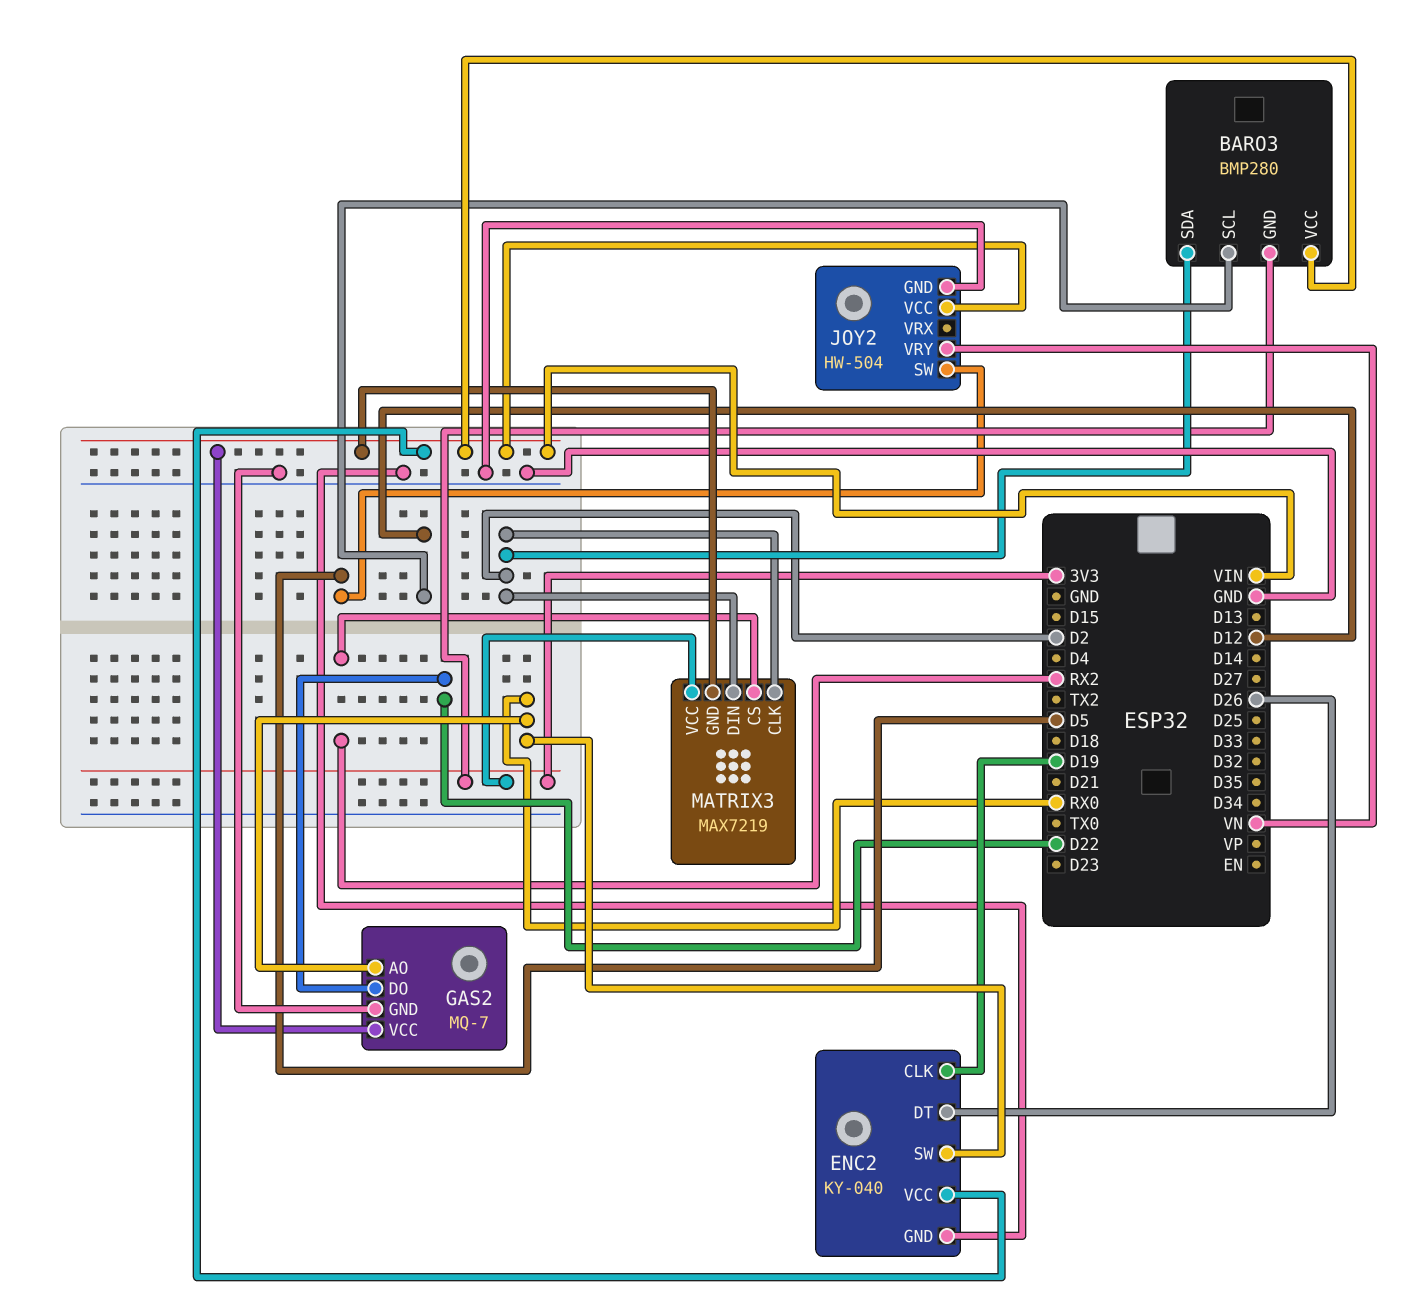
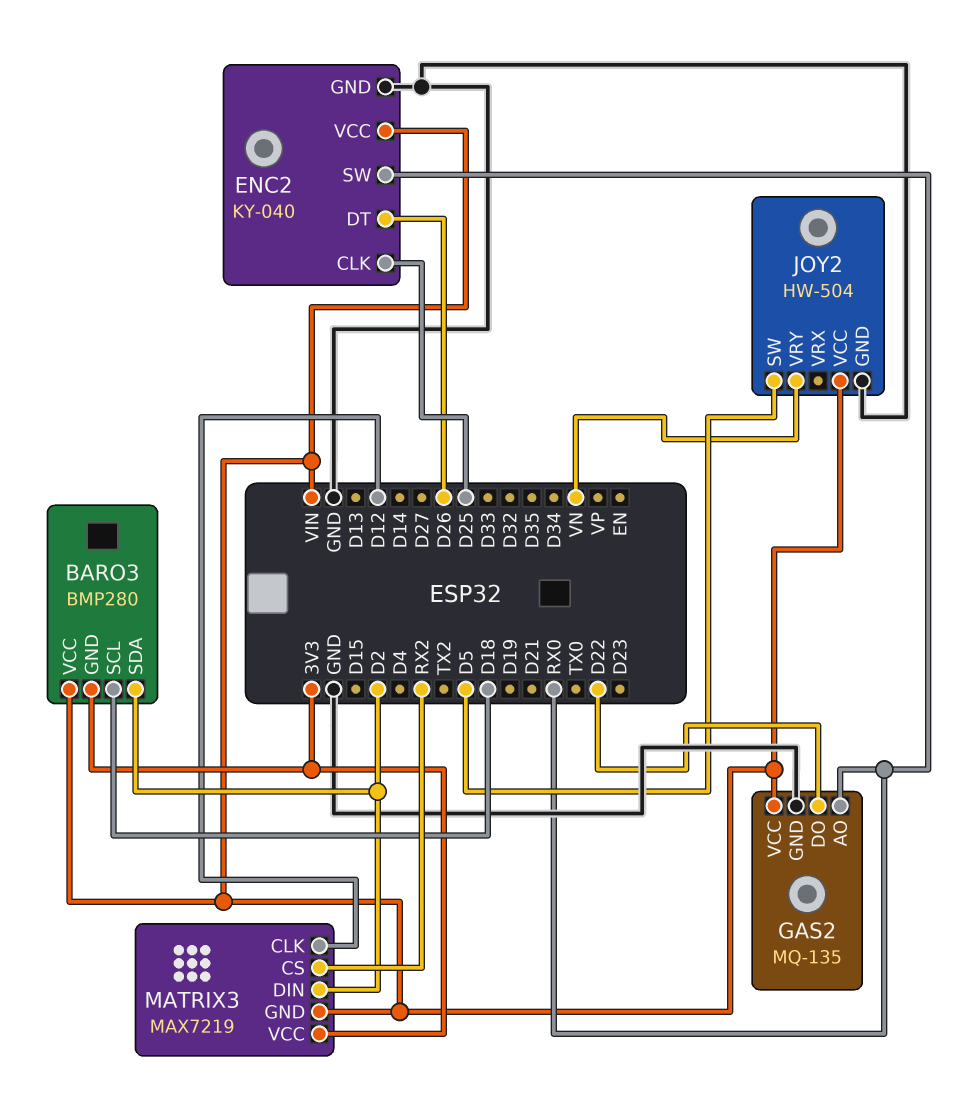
BARO3 pin SCL: D12 -> D18
ENC2 pin CLK: D19 -> D25
GAS2: MQ-7 -> MQ-135
MATRIX3 pin CLK: D2 -> D12

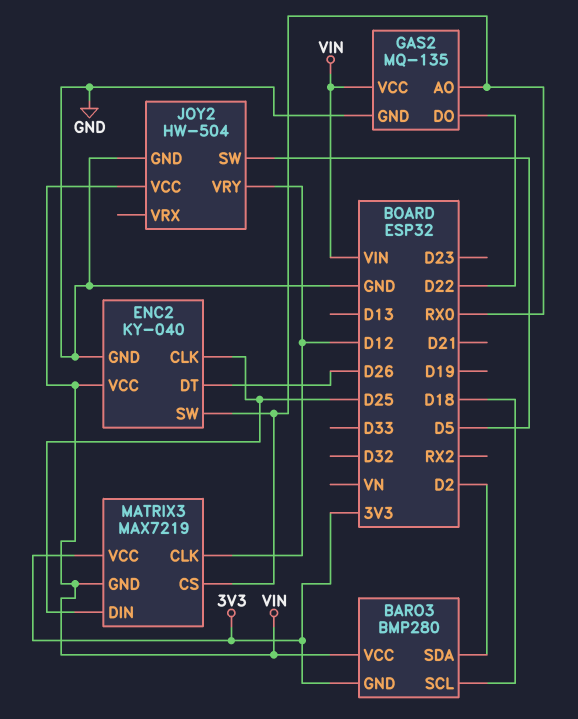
JOY2 pin VRY: VN -> D12
MATRIX3 pin CS: RX2 -> RX0
MATRIX3 pin DIN: D2 -> D25

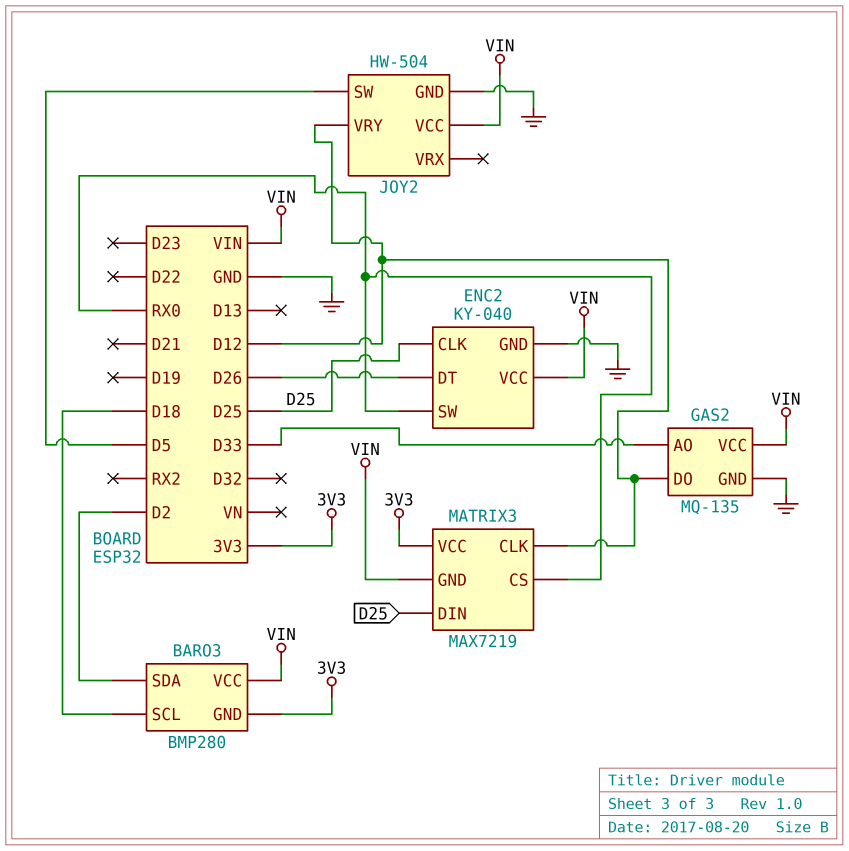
GAS2 pin AO: RX0 -> D33
GAS2 pin DO: D22 -> D12

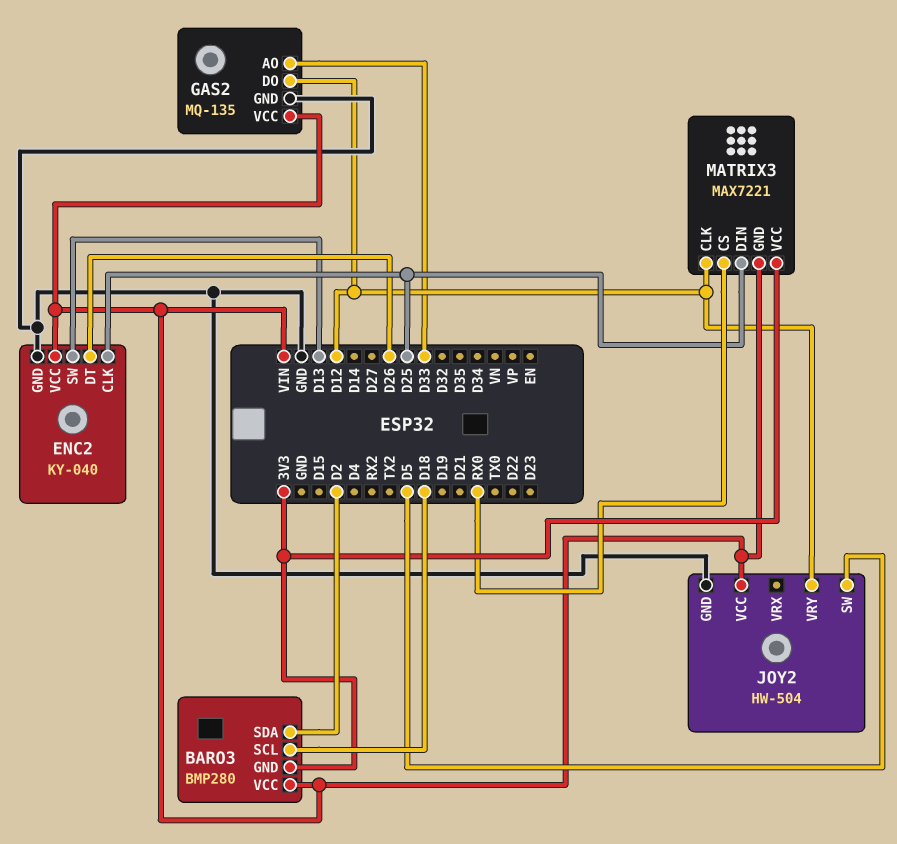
ENC2 pin SW: RX0 -> D13
MATRIX3: MAX7219 -> MAX7221

